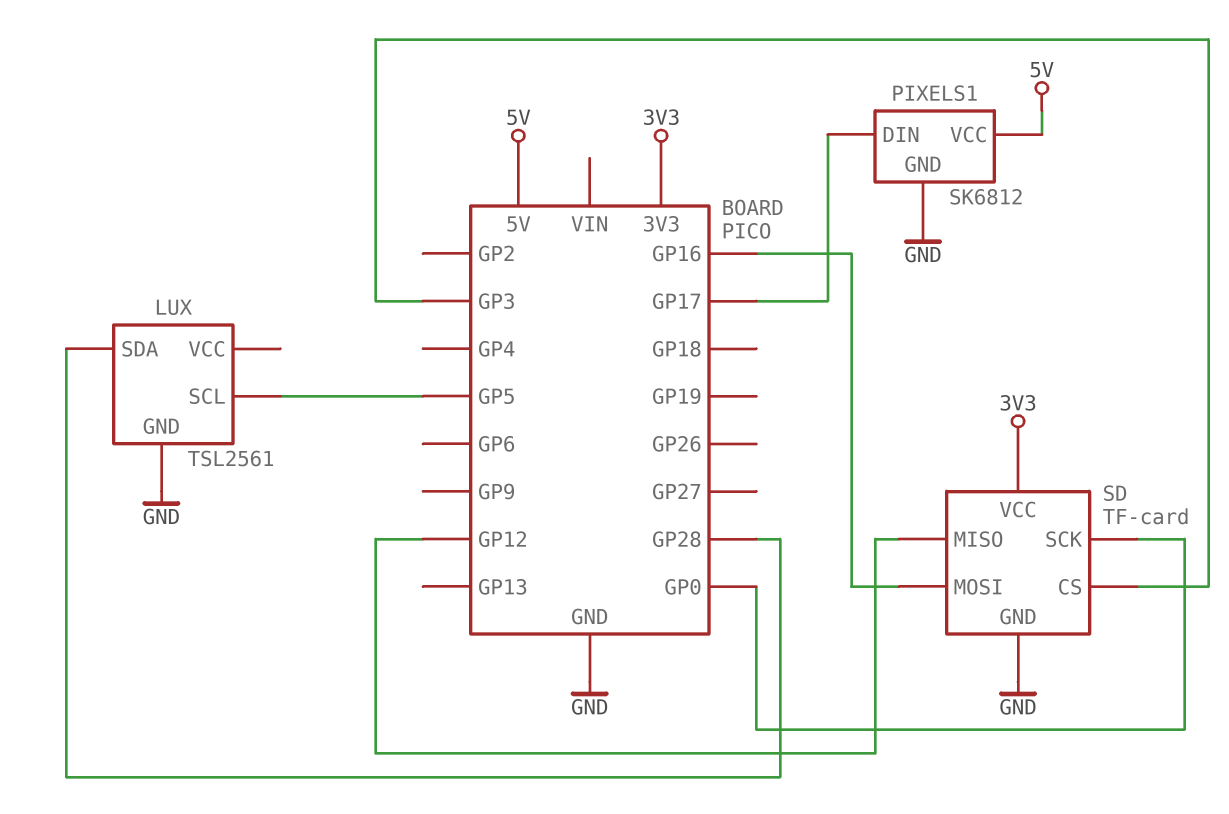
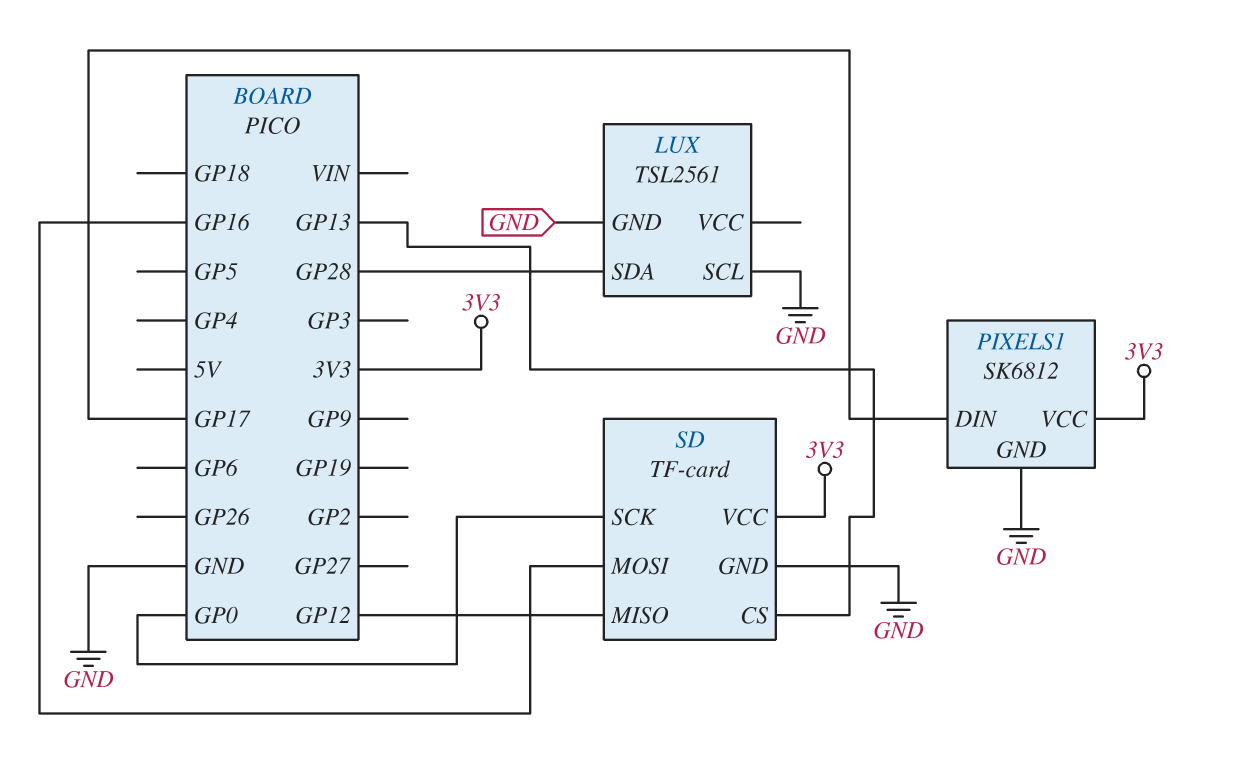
LUX pin SCL: GP5 -> GND
PIXELS1 pin VCC: 5V -> 3V3
SD pin CS: GP3 -> GP13

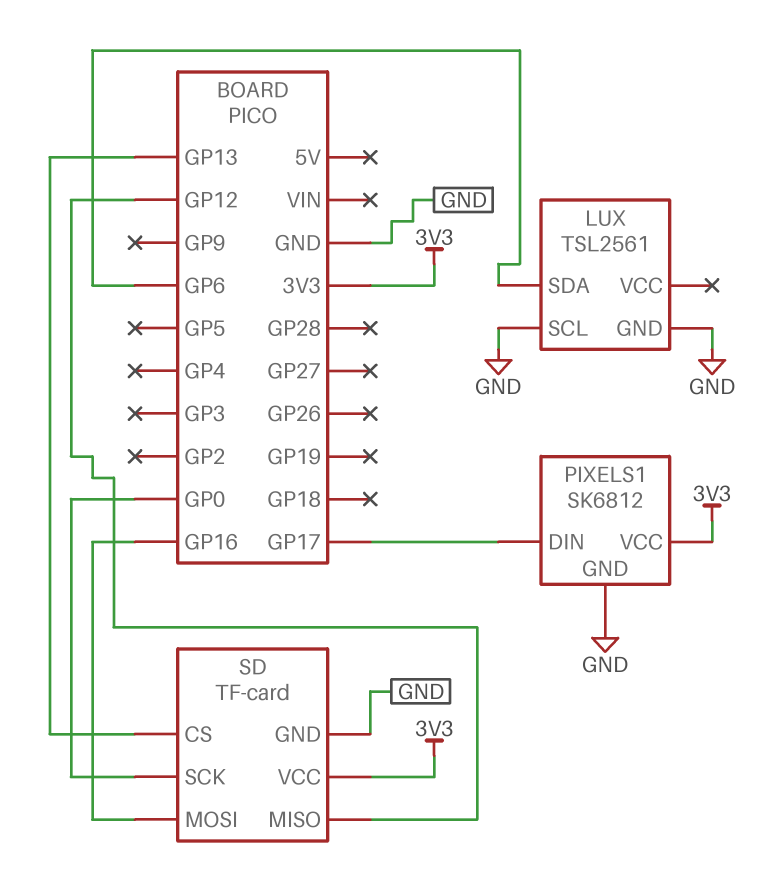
LUX pin SDA: GP28 -> GP6

